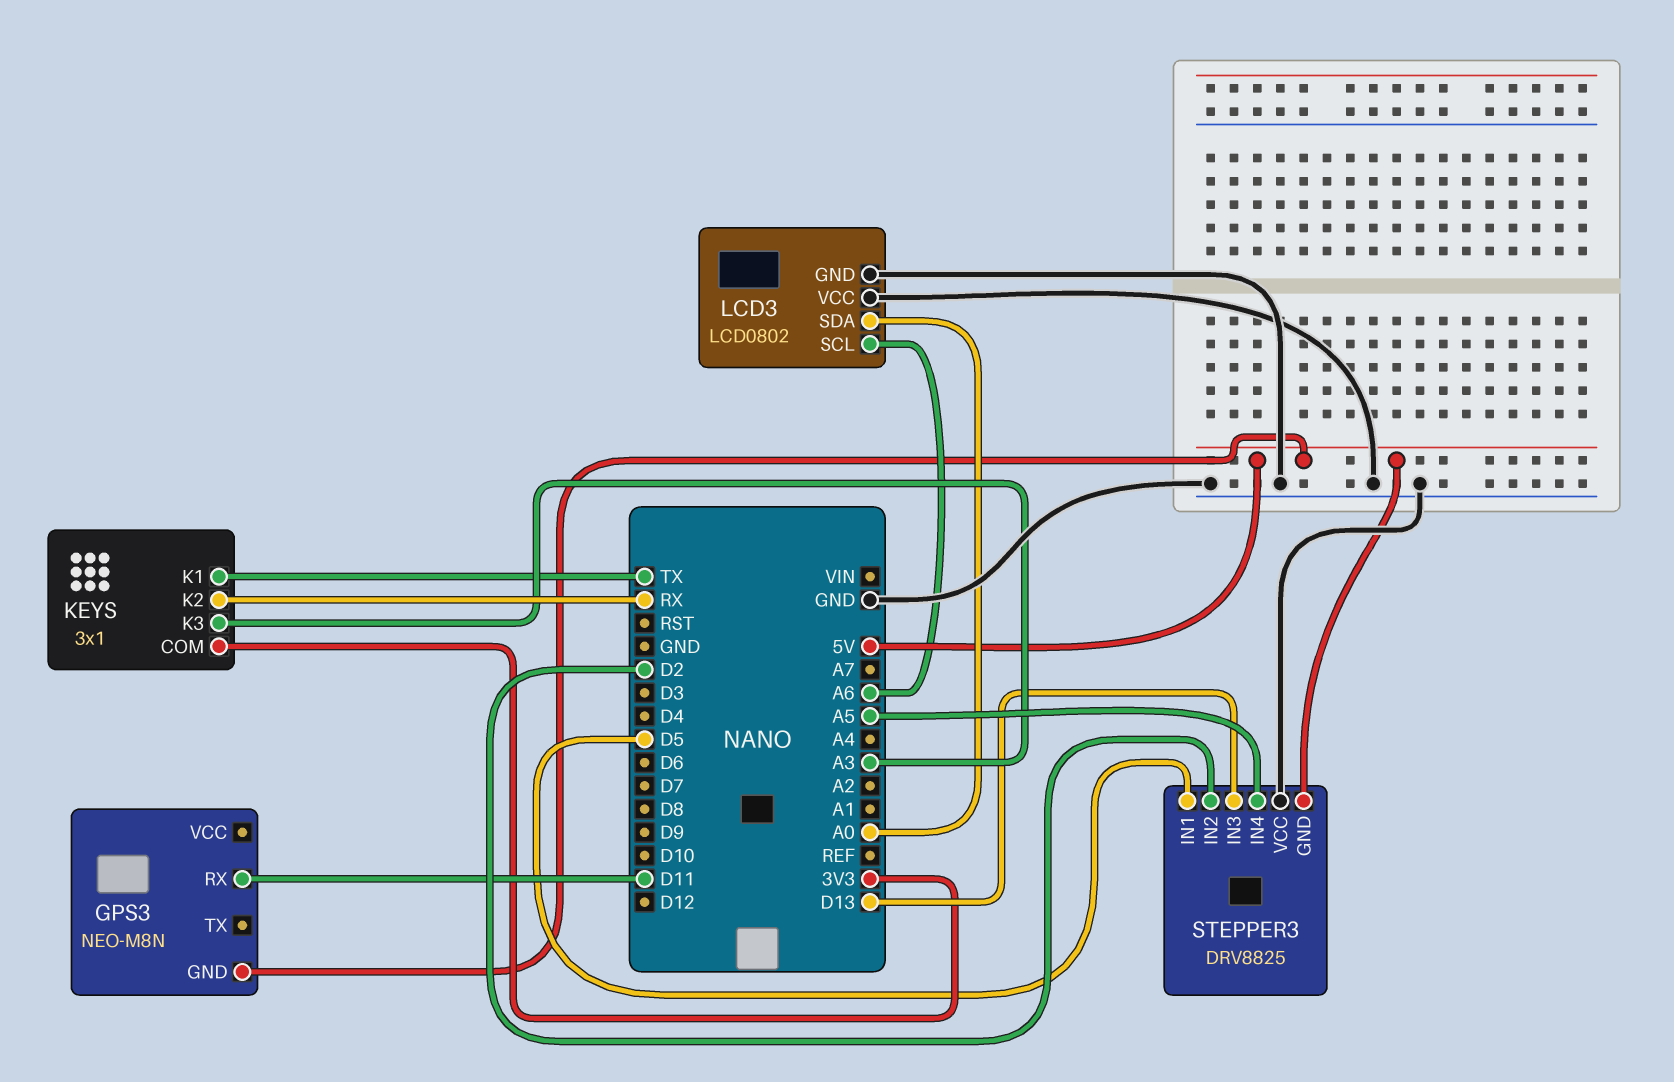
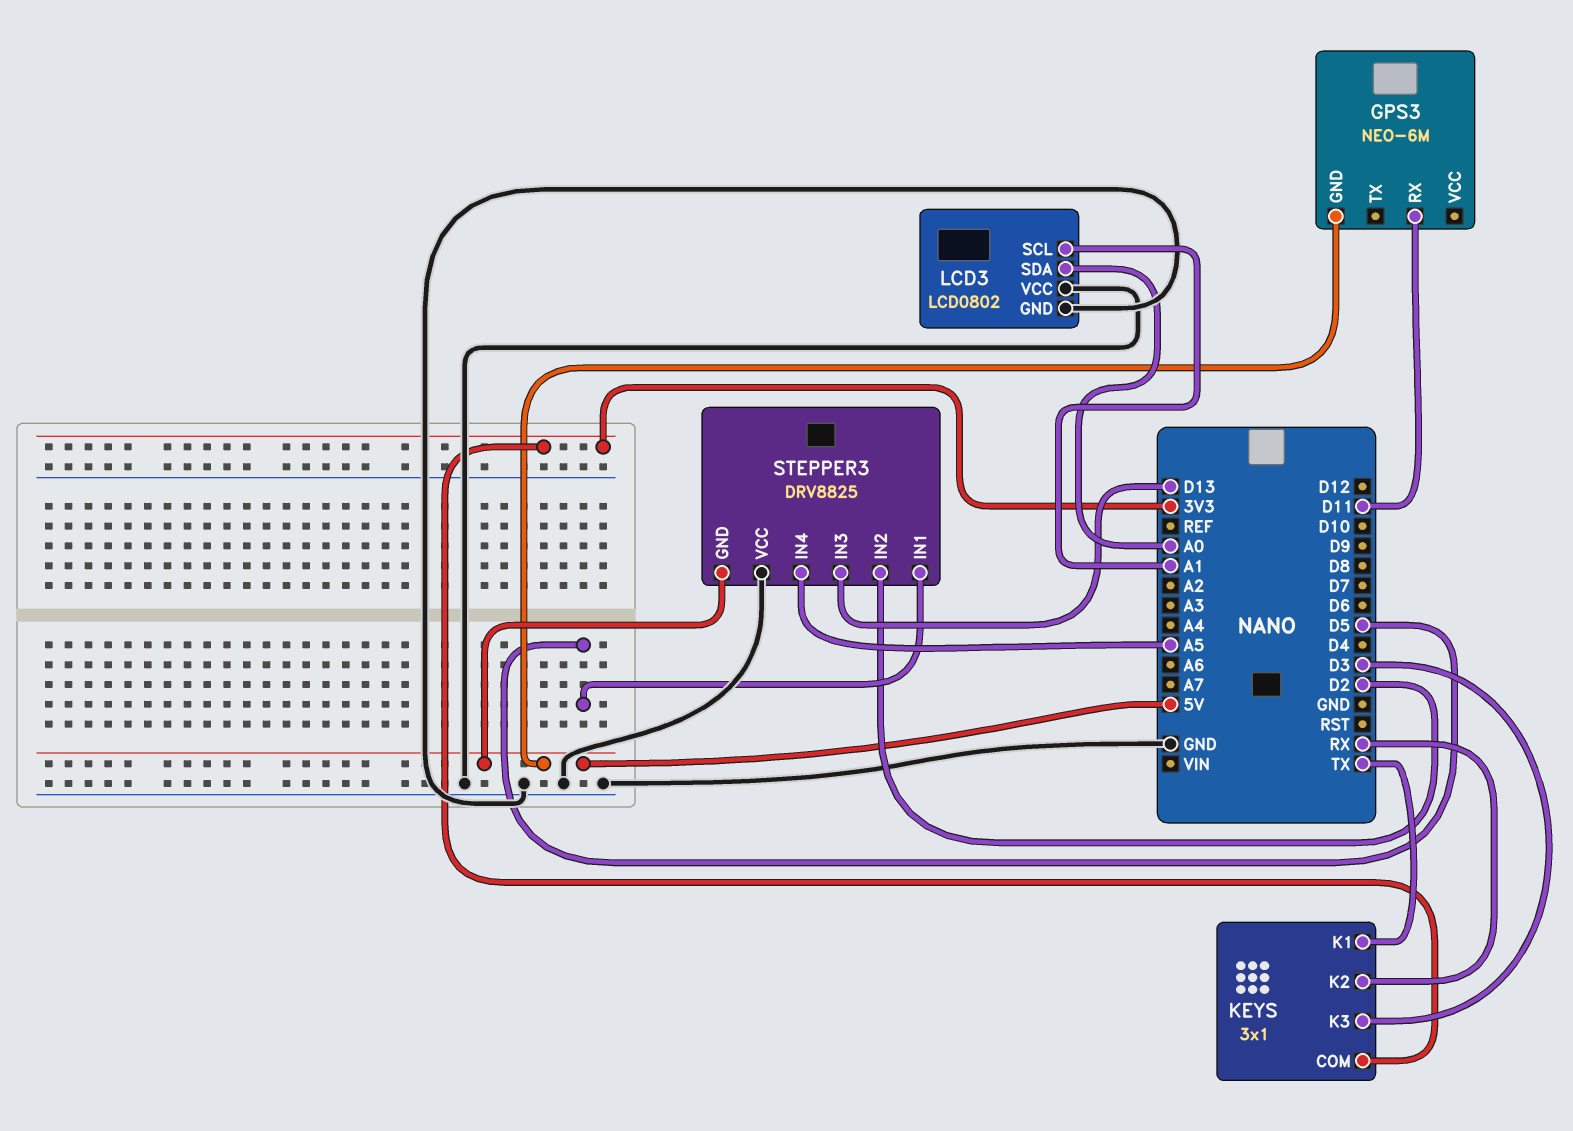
GPS3: NEO-M8N -> NEO-6M
KEYS pin K3: A3 -> D3
LCD3 pin SCL: A6 -> A1

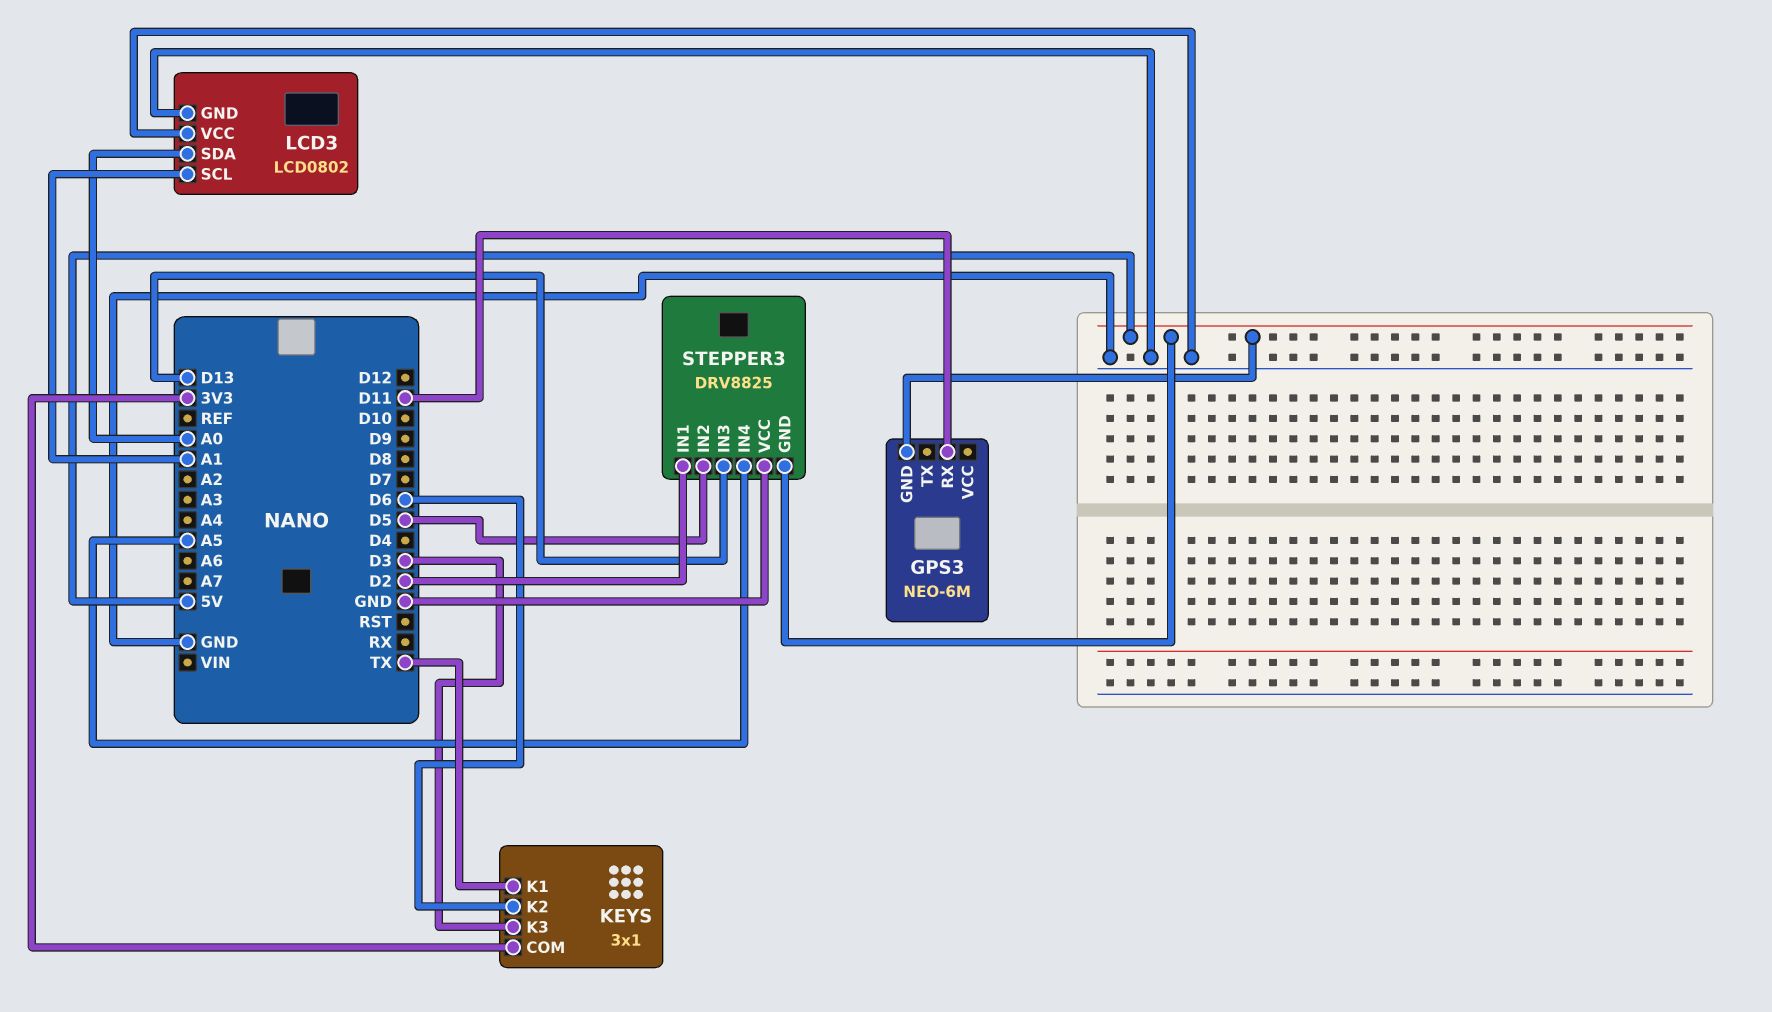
KEYS pin K2: RX -> D6
STEPPER3 pin IN1: D5 -> D2
STEPPER3 pin IN2: D2 -> D5

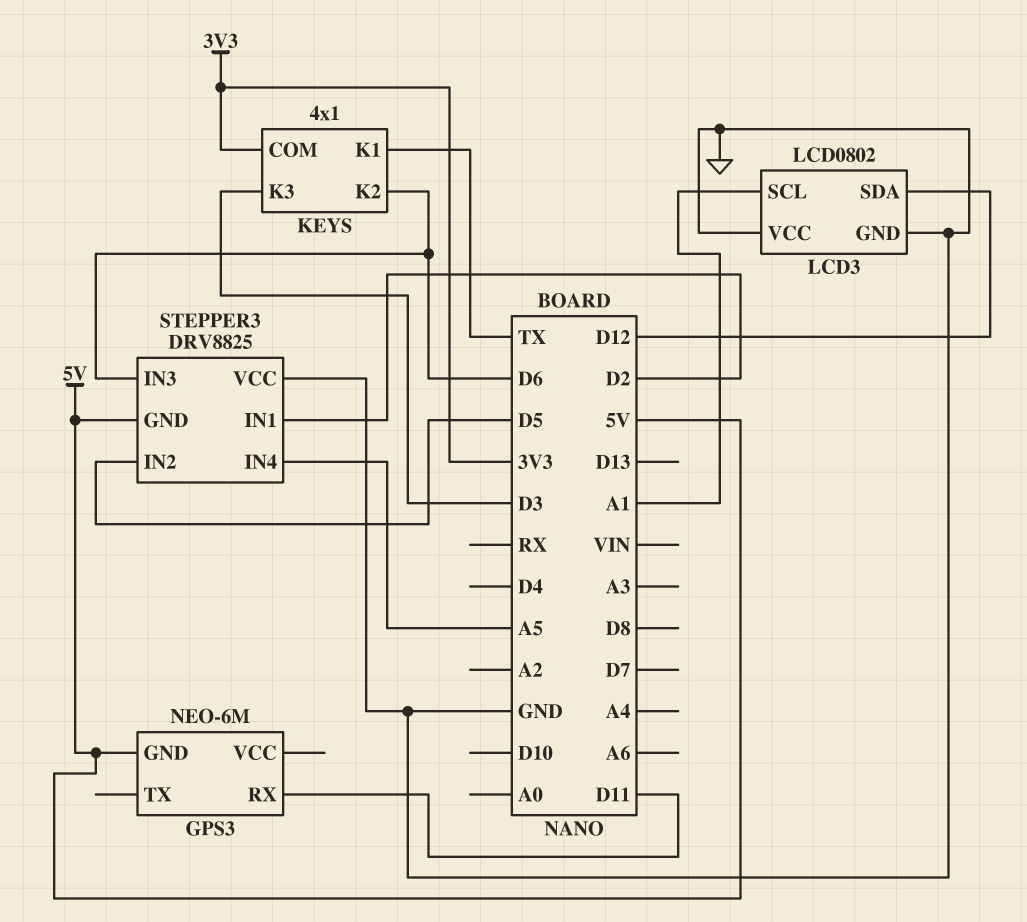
KEYS: 3x1 -> 4x1
LCD3 pin SDA: A0 -> D12
STEPPER3 pin IN3: D13 -> D6

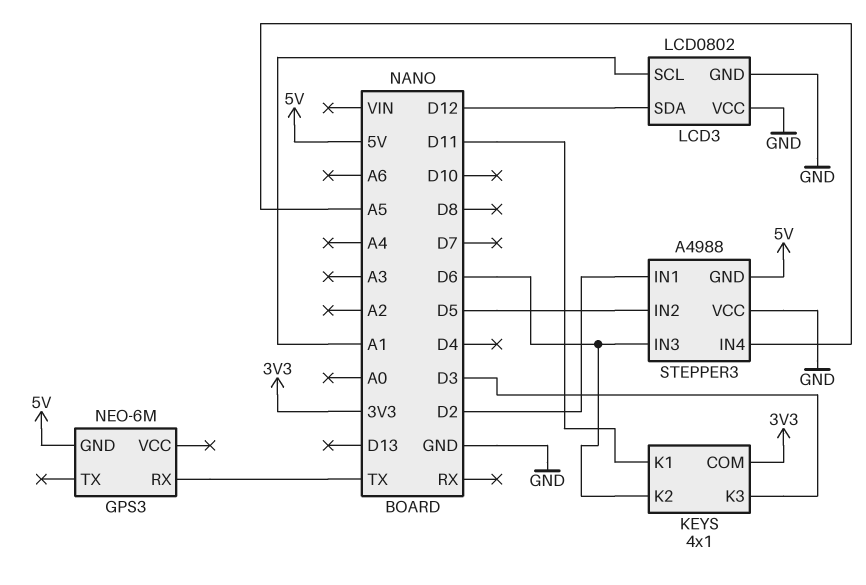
GPS3 pin RX: D11 -> TX
KEYS pin K1: TX -> D11
STEPPER3: DRV8825 -> A4988

